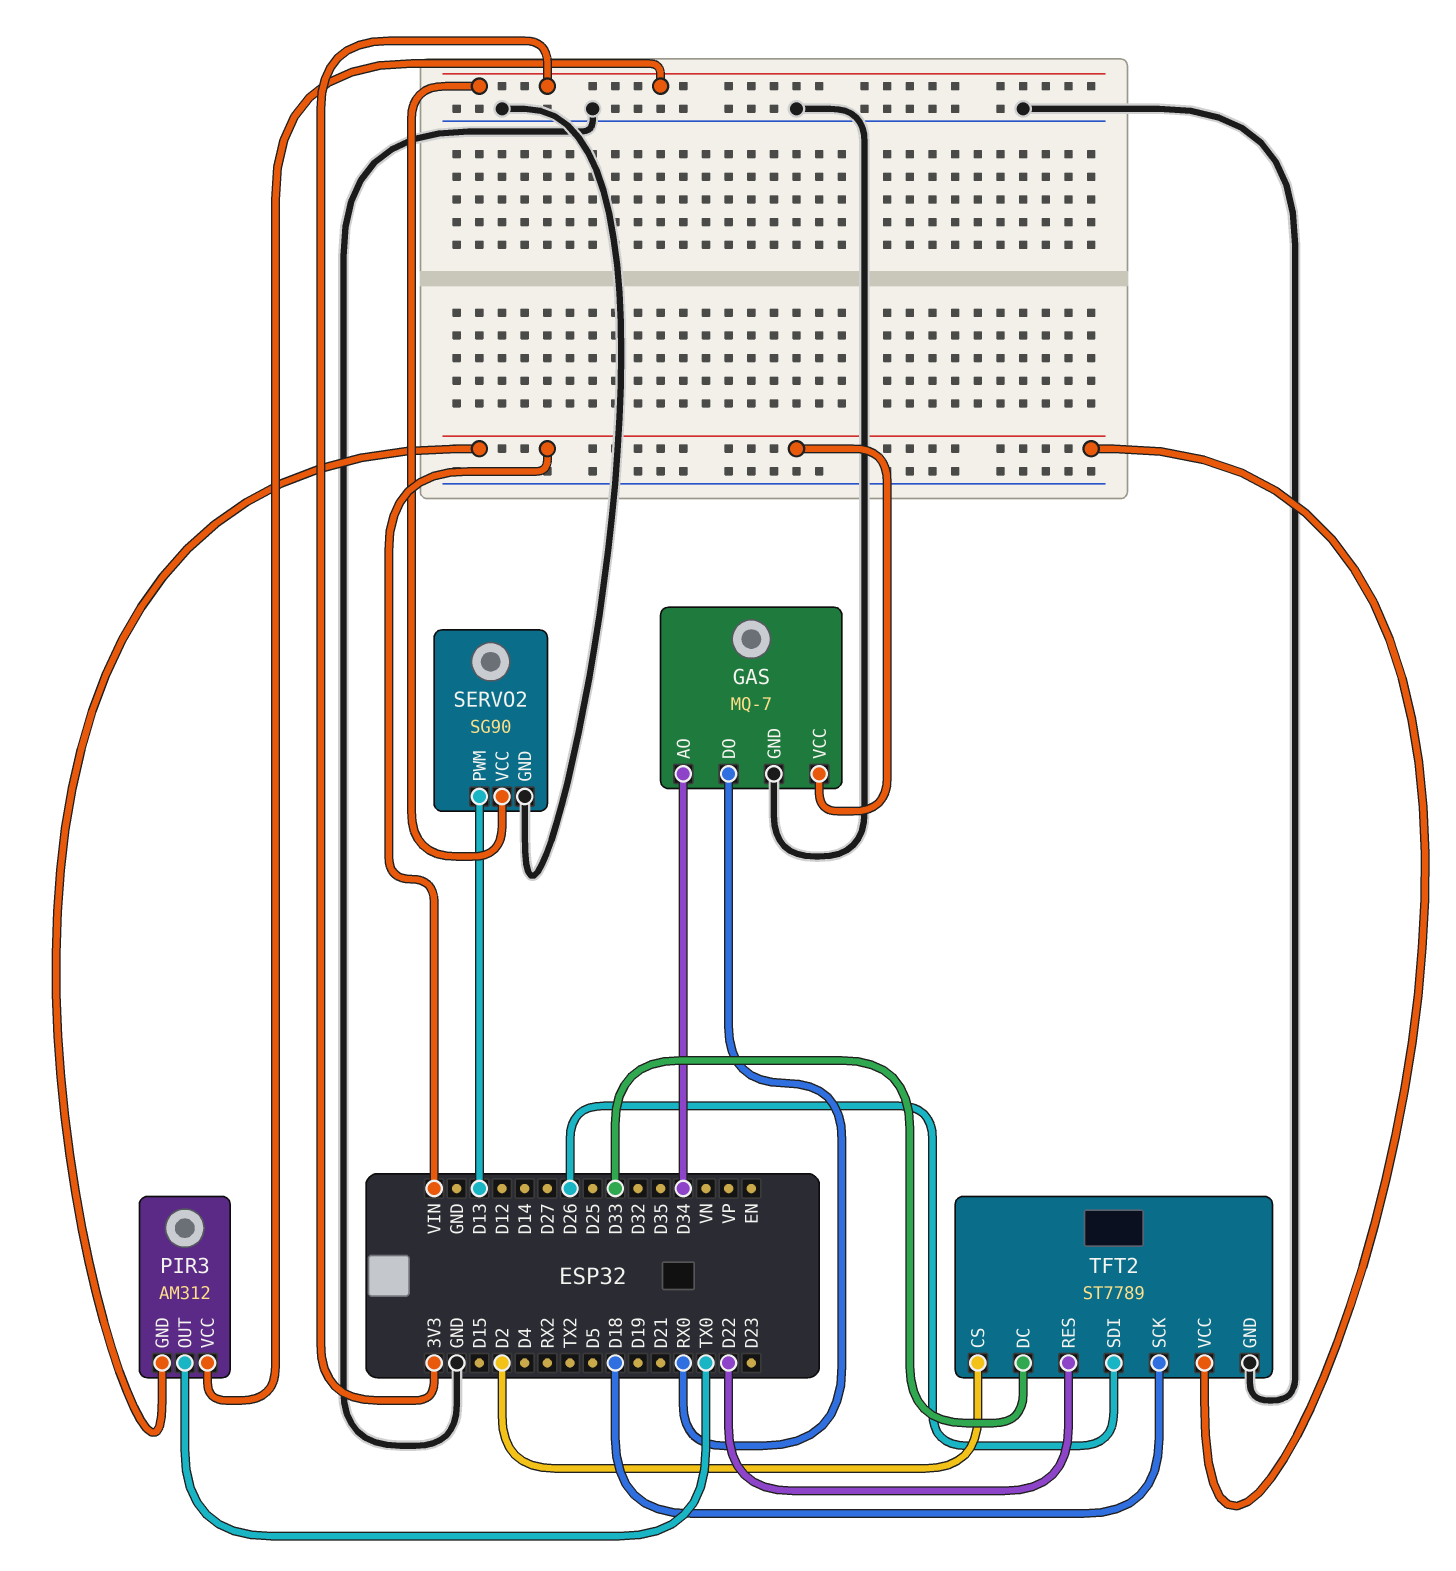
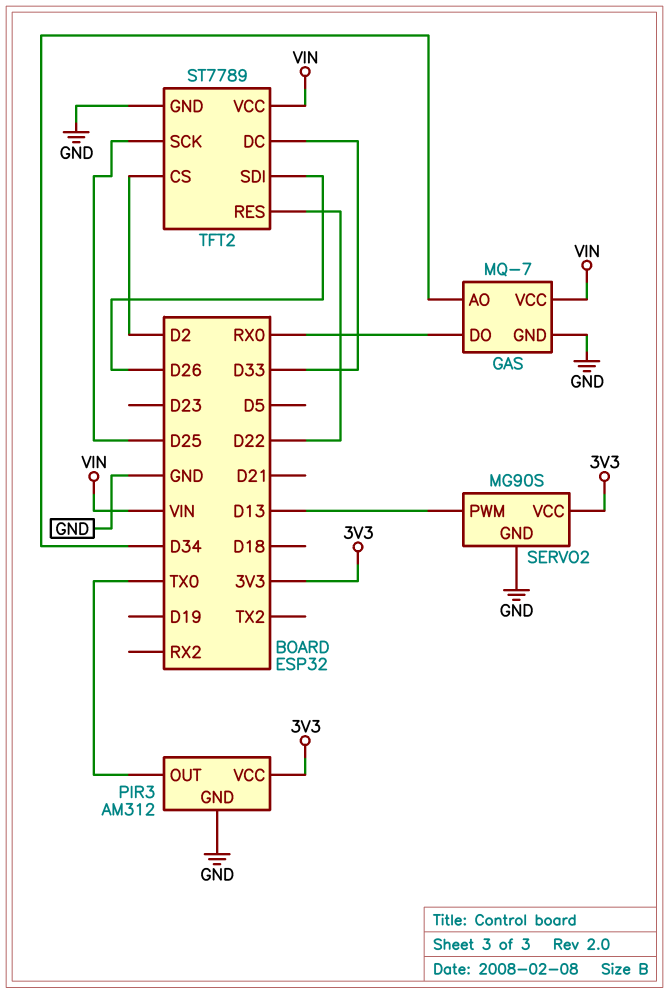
PIR3 pin GND: VIN -> GND
SERVO2: SG90 -> MG90S
TFT2 pin SCK: D18 -> D25

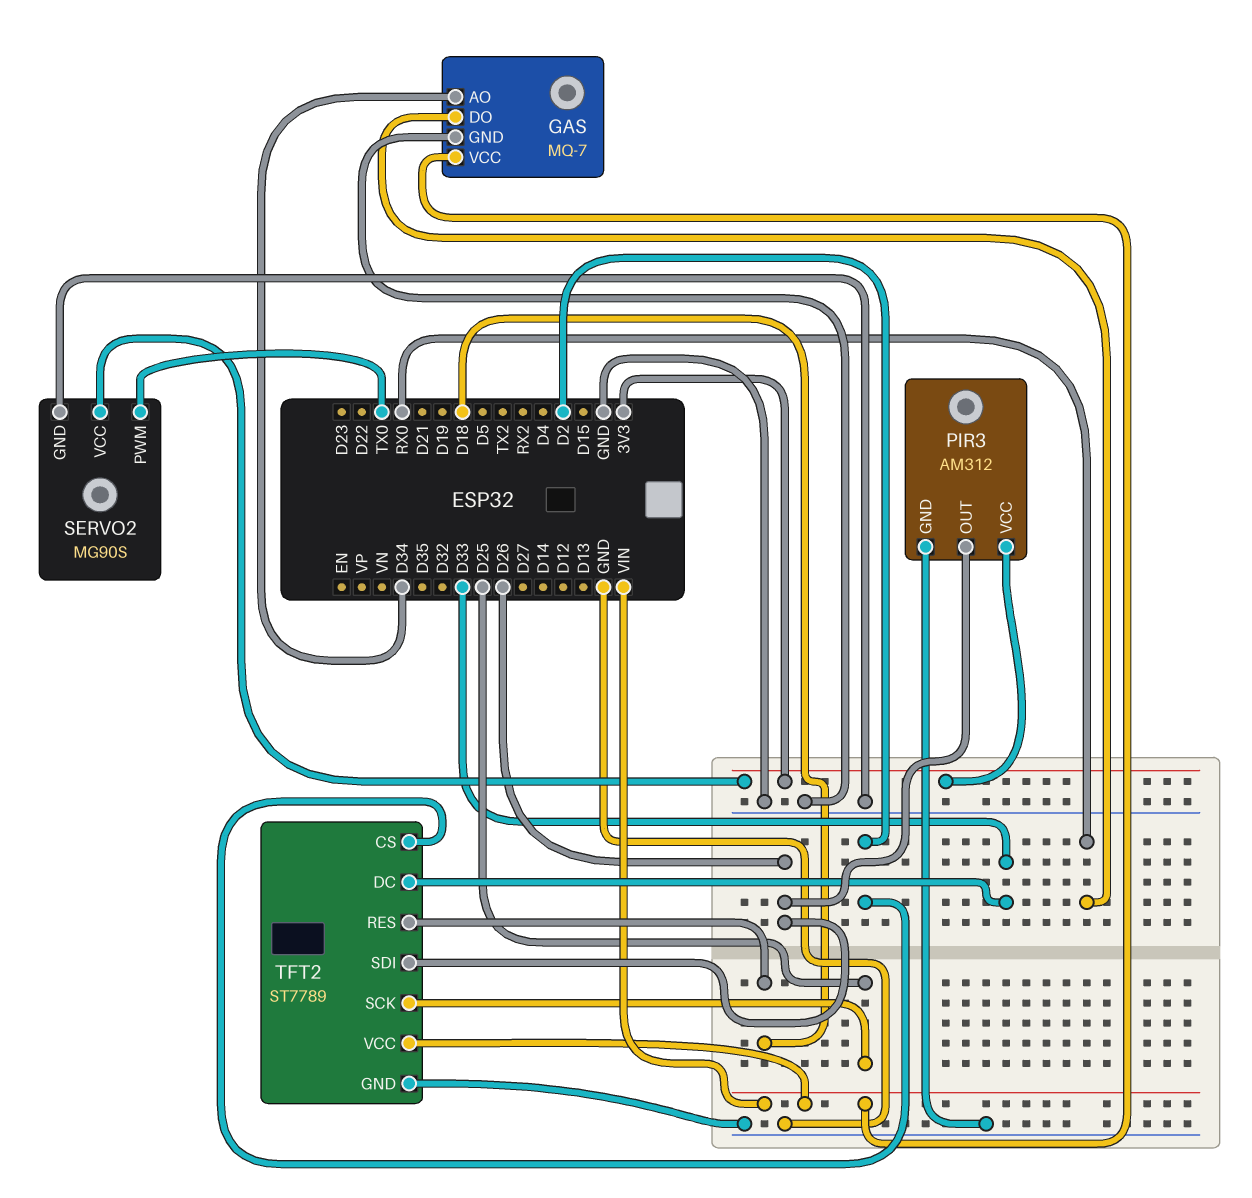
PIR3 pin OUT: TX0 -> D26
SERVO2 pin PWM: D13 -> TX0
TFT2 pin RES: D22 -> D18

